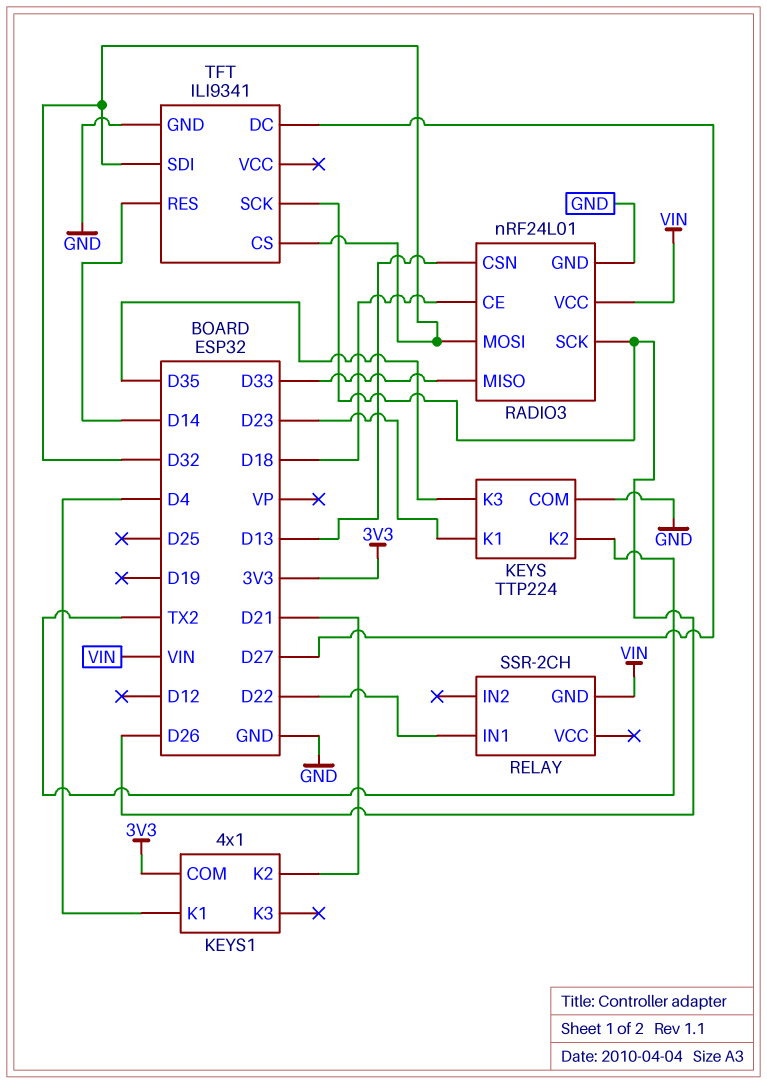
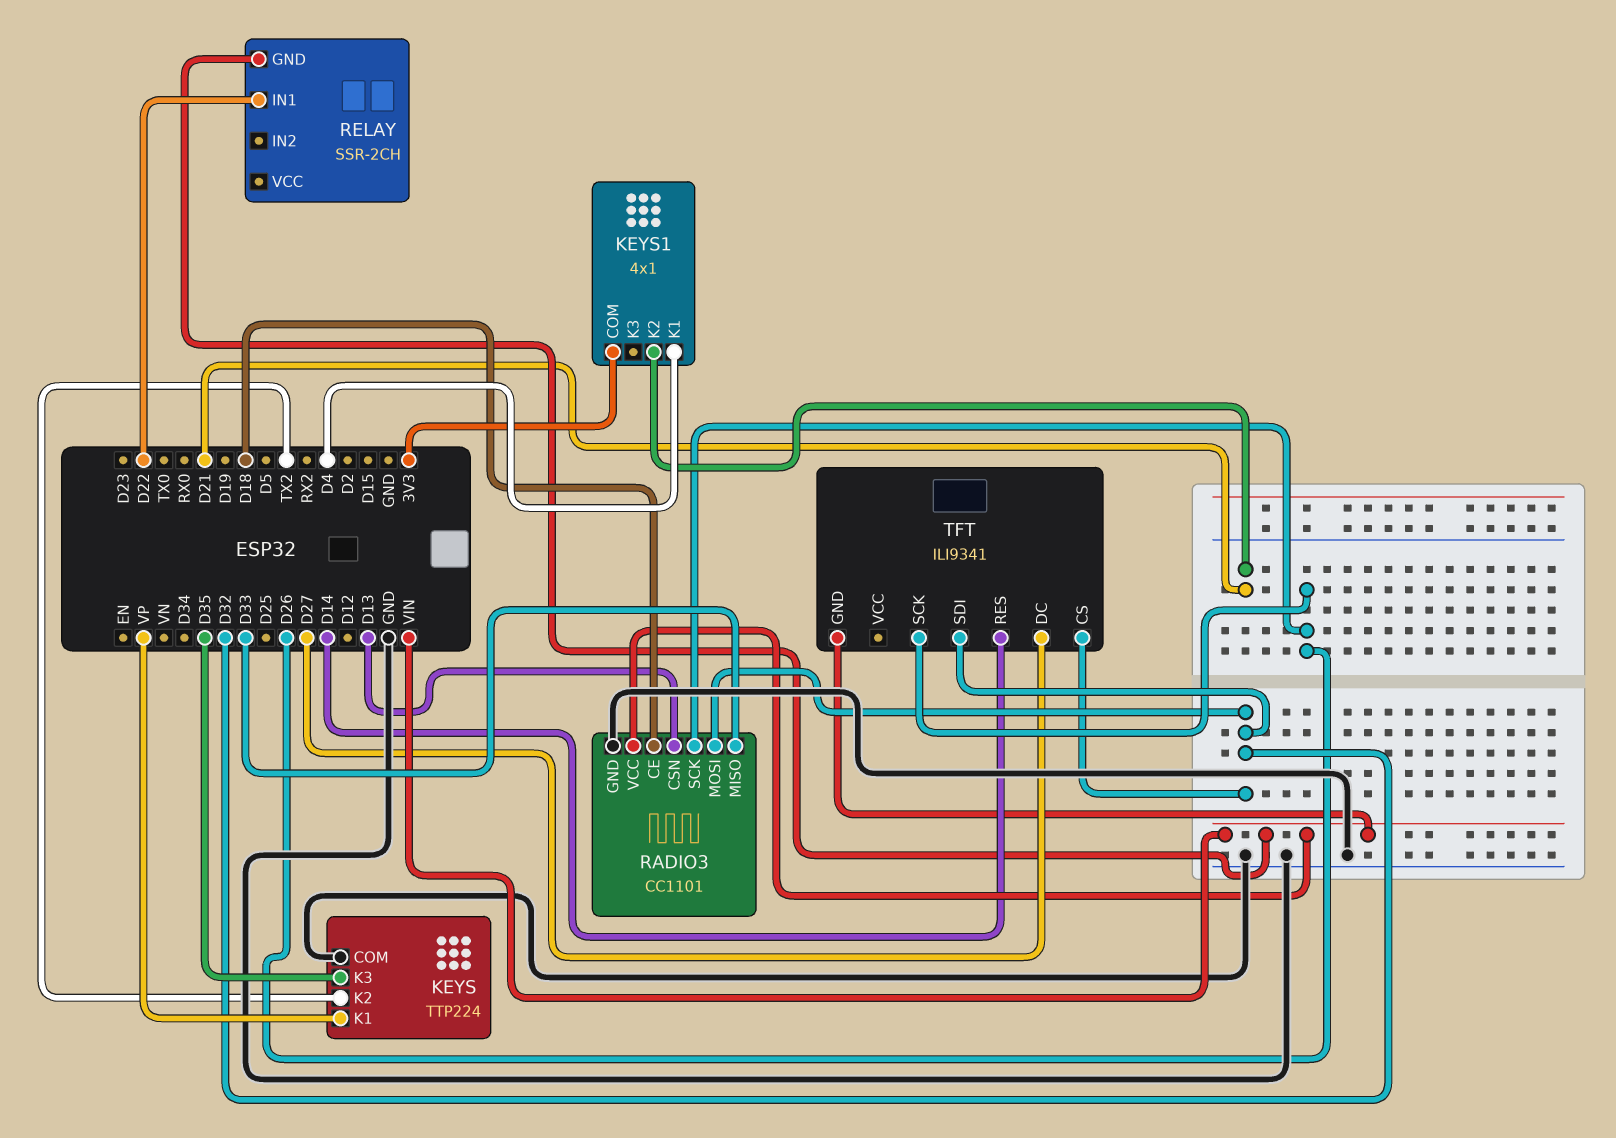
KEYS pin K1: D23 -> VP
RADIO3: nRF24L01 -> CC1101
TFT pin GND: GND -> VIN

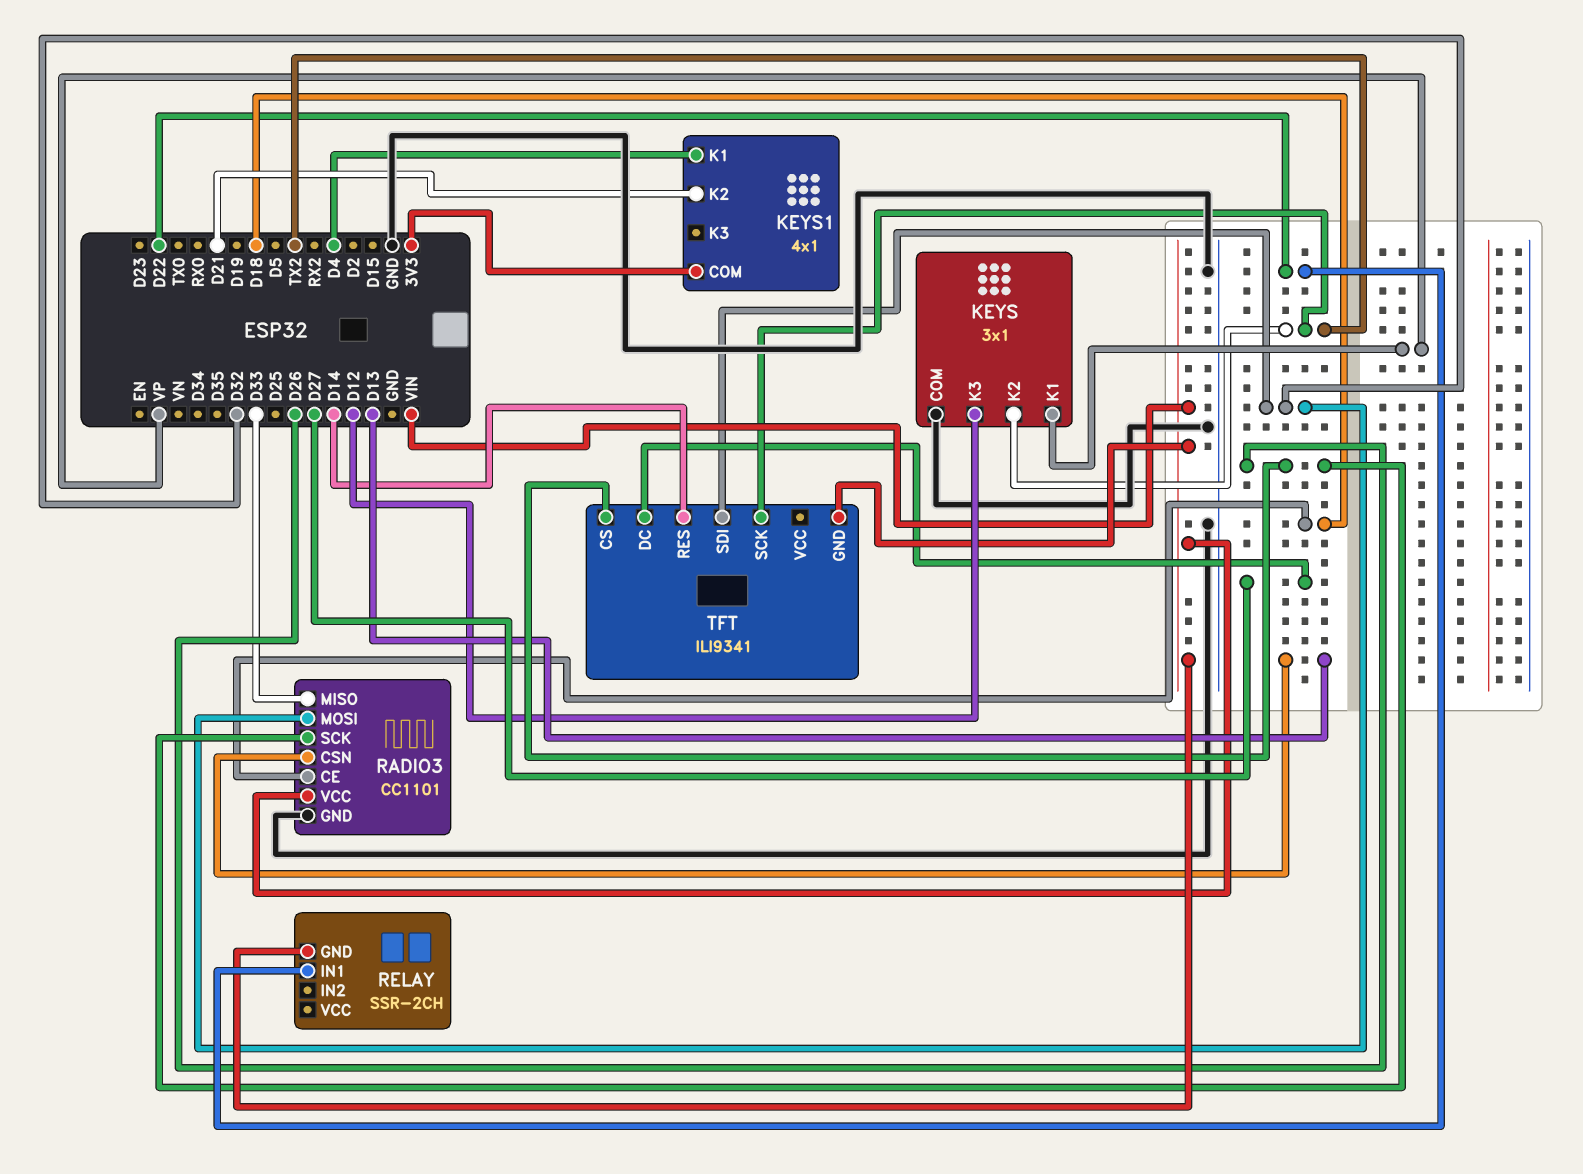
KEYS: TTP224 -> 3x1
KEYS pin K3: D35 -> D12
TFT pin CS: D32 -> D26
TFT pin SCK: D26 -> TX2

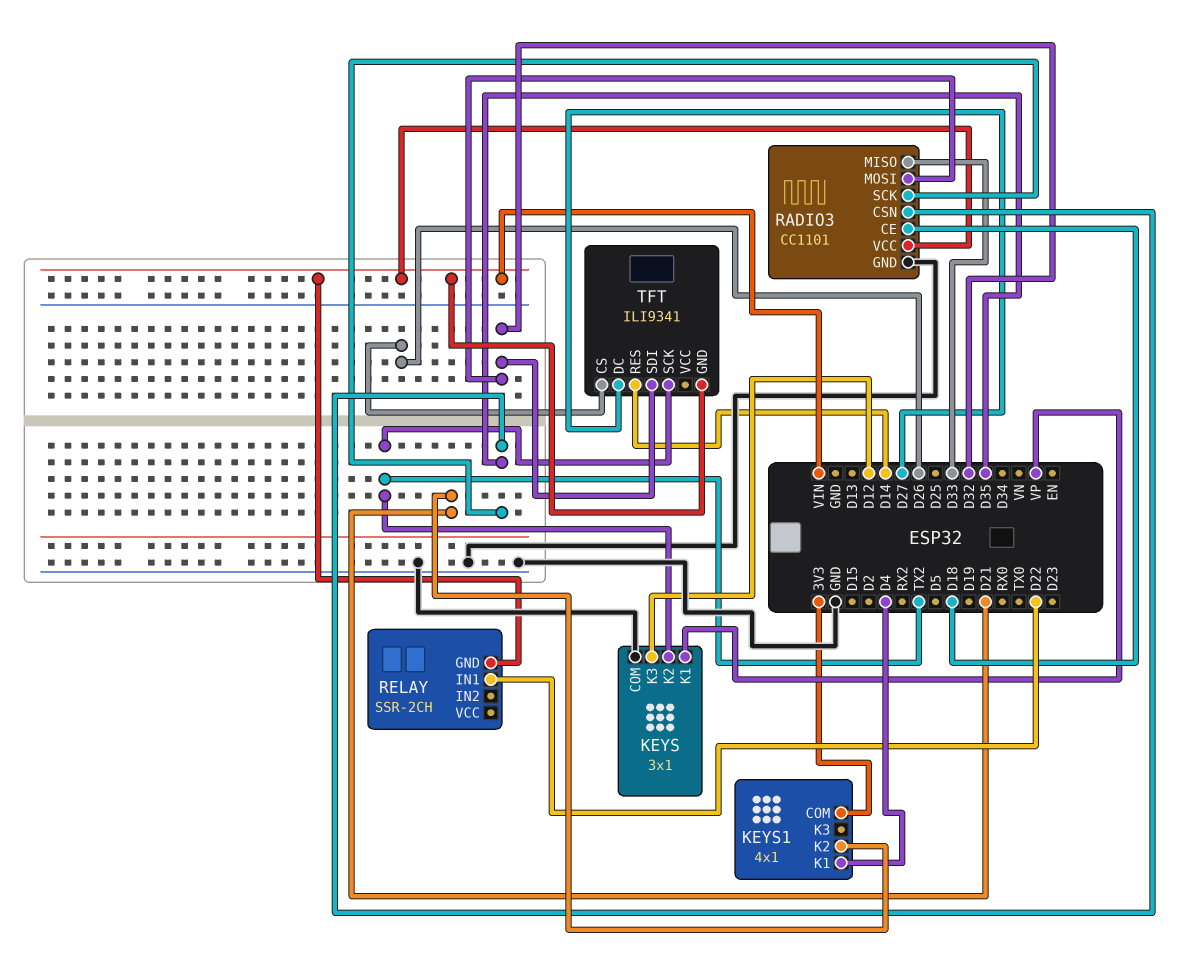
RADIO3 pin CSN: D13 -> D35
RADIO3 pin SCK: D26 -> D35

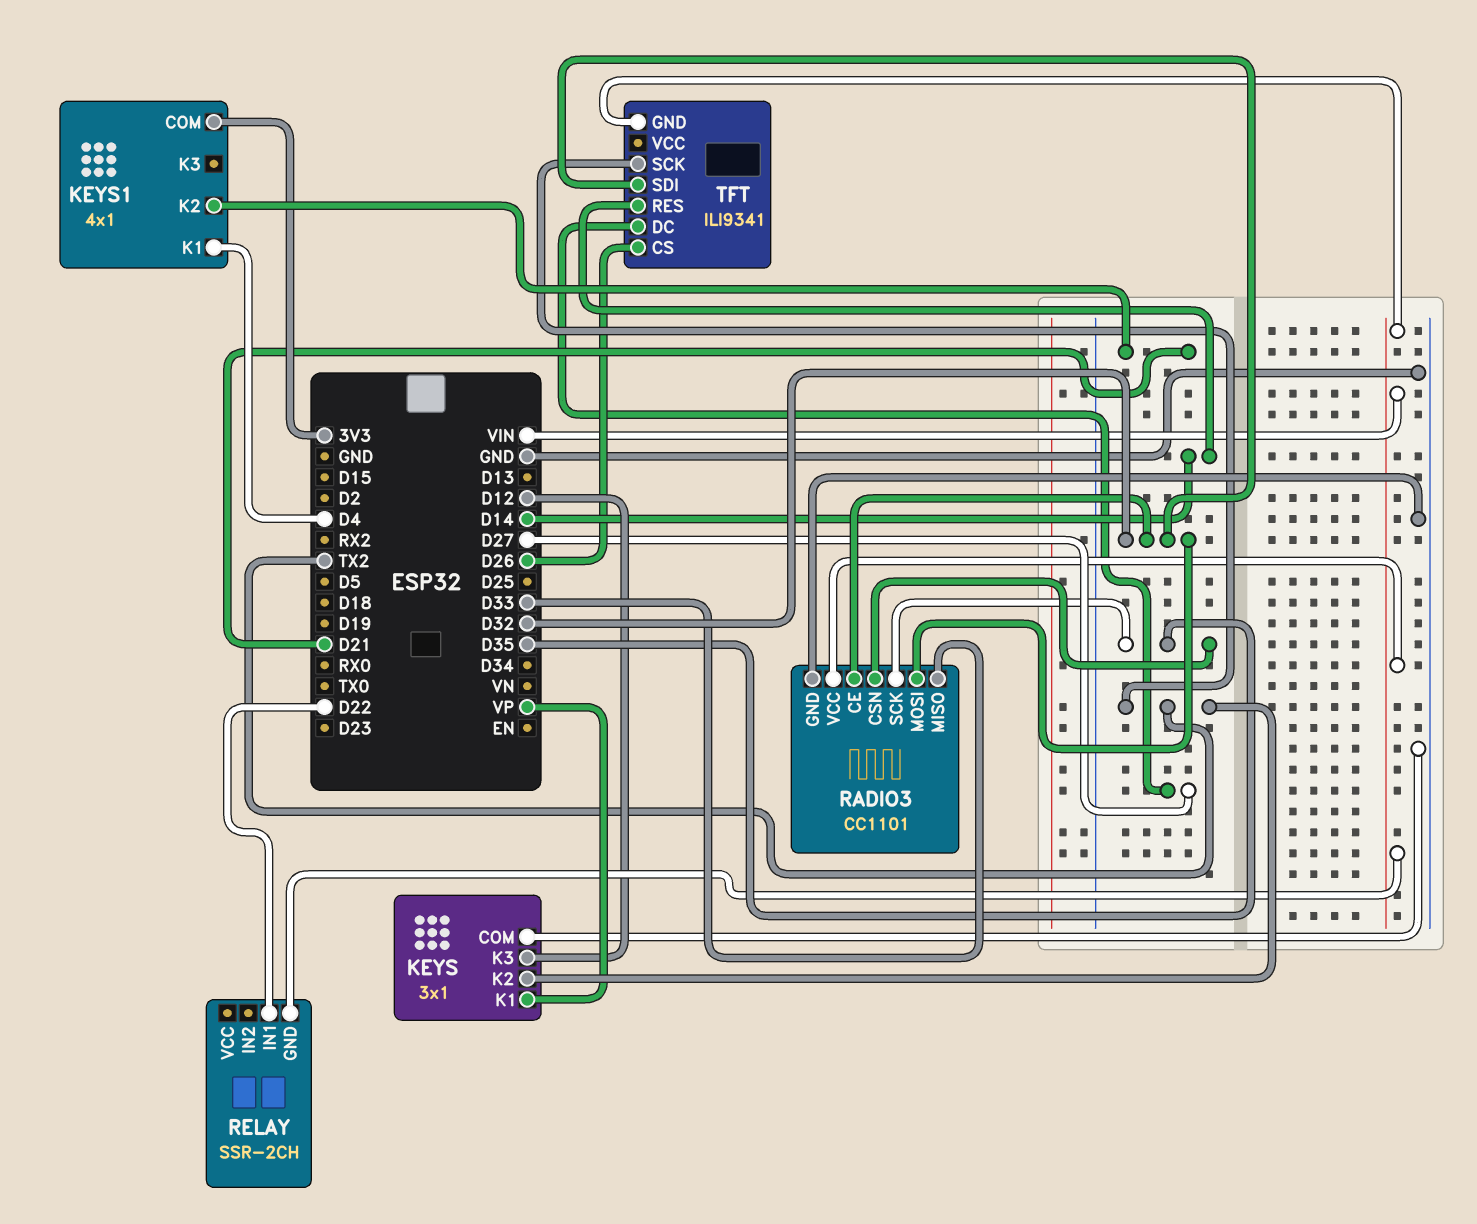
RADIO3 pin CE: D18 -> D32

